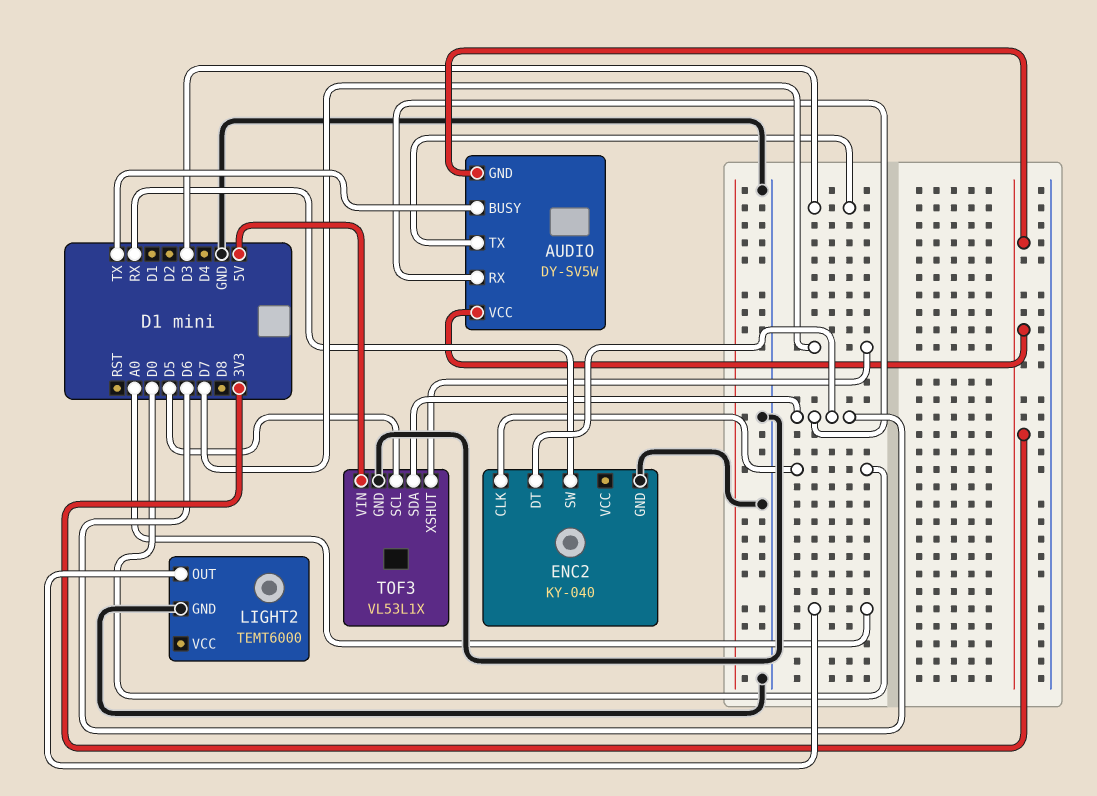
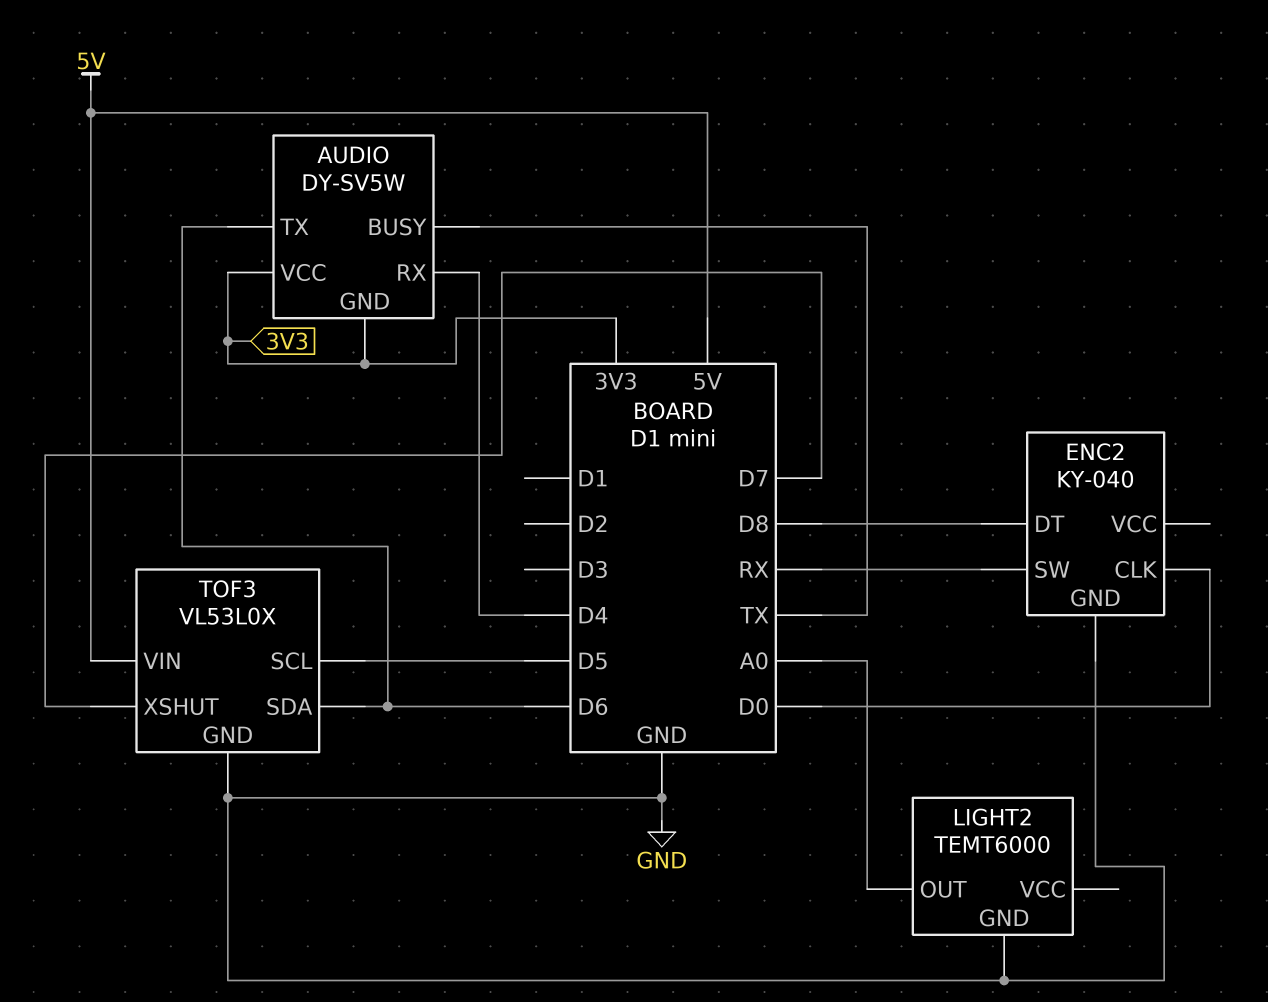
AUDIO pin RX: D6 -> D4
AUDIO pin TX: D3 -> D6
ENC2 pin DT: D6 -> D8
TOF3: VL53L1X -> VL53L0X

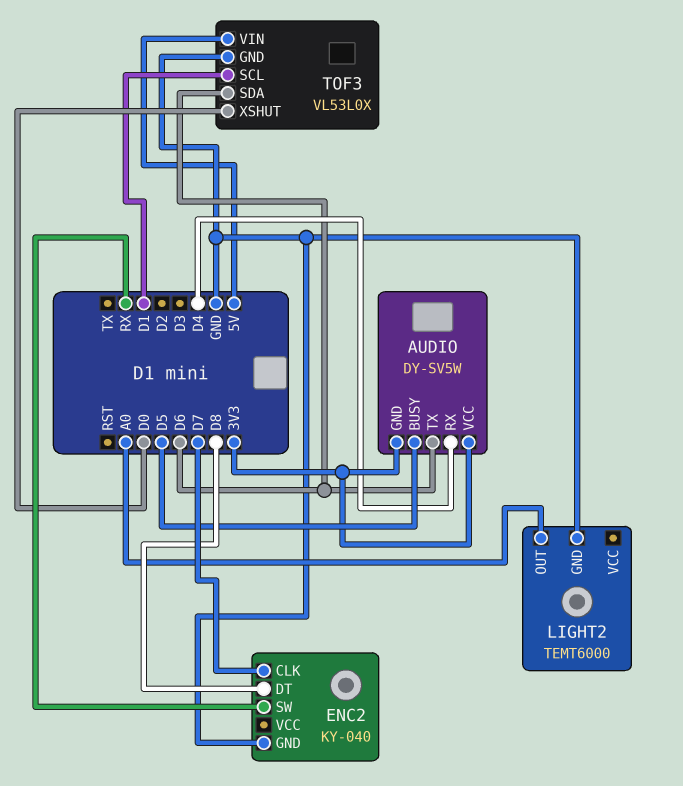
AUDIO pin BUSY: TX -> D5
ENC2 pin CLK: D0 -> D7
TOF3 pin SCL: D5 -> D1
TOF3 pin XSHUT: D7 -> D0

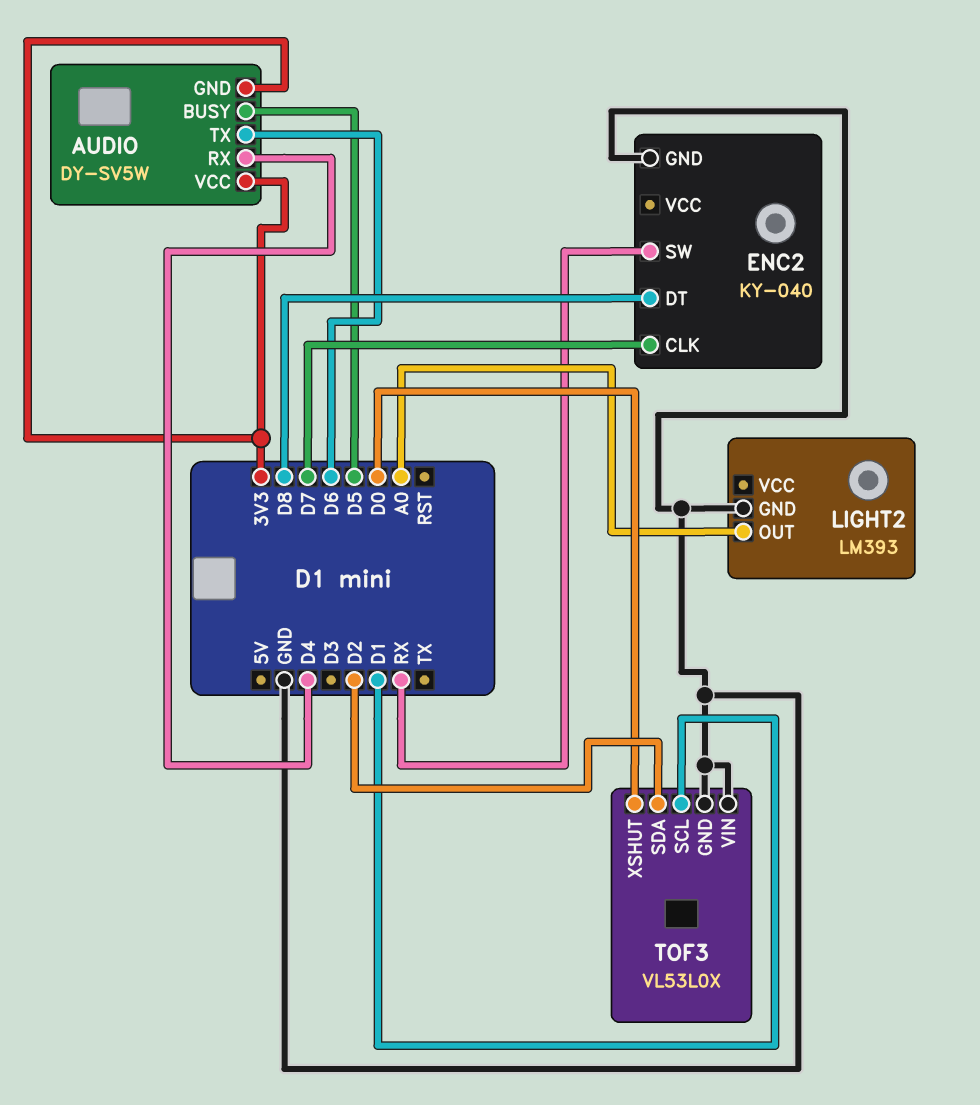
LIGHT2: TEMT6000 -> LM393
TOF3 pin SDA: D6 -> D2
TOF3 pin VIN: 5V -> GND

